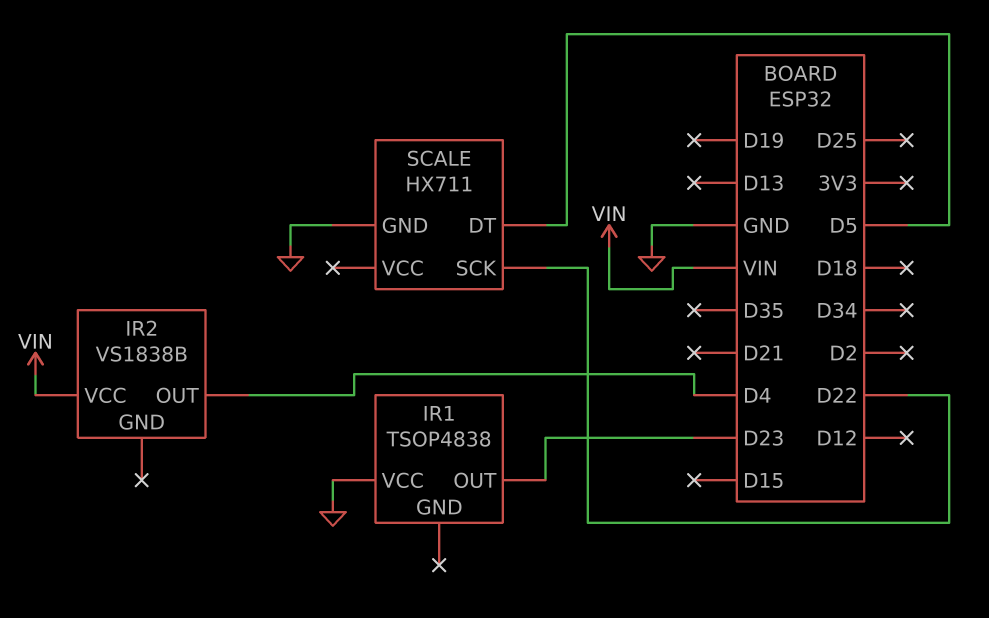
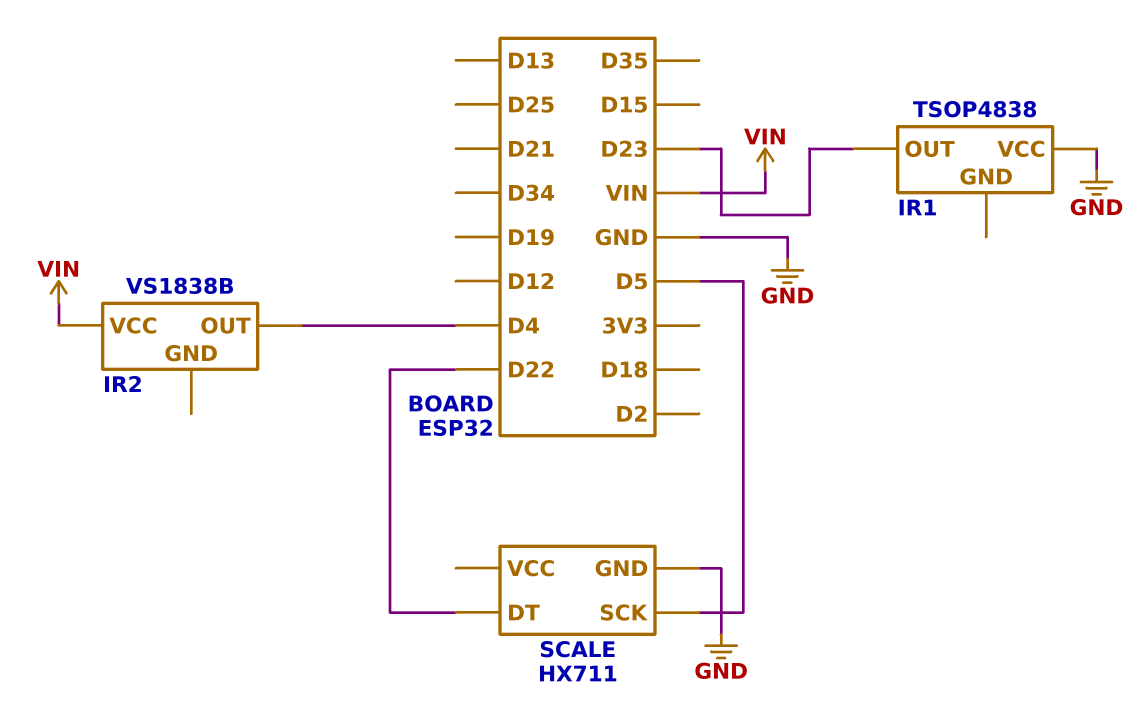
SCALE pin DT: D5 -> D22
SCALE pin SCK: D22 -> D5

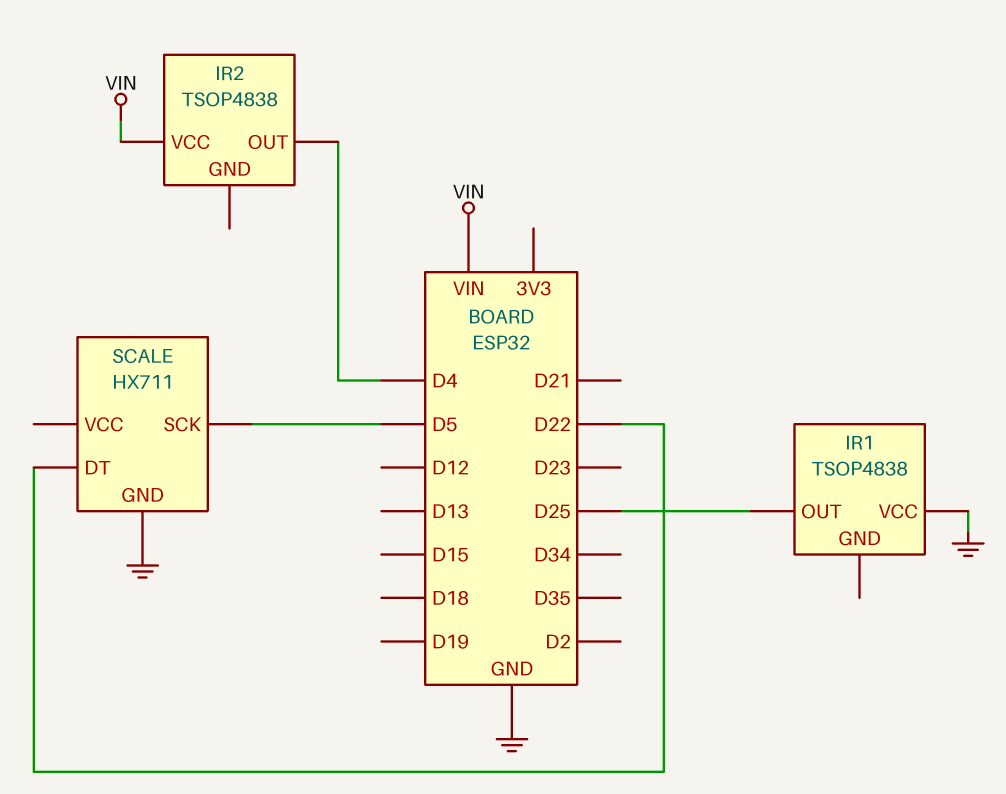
IR1 pin OUT: D23 -> D25
IR2: VS1838B -> TSOP4838

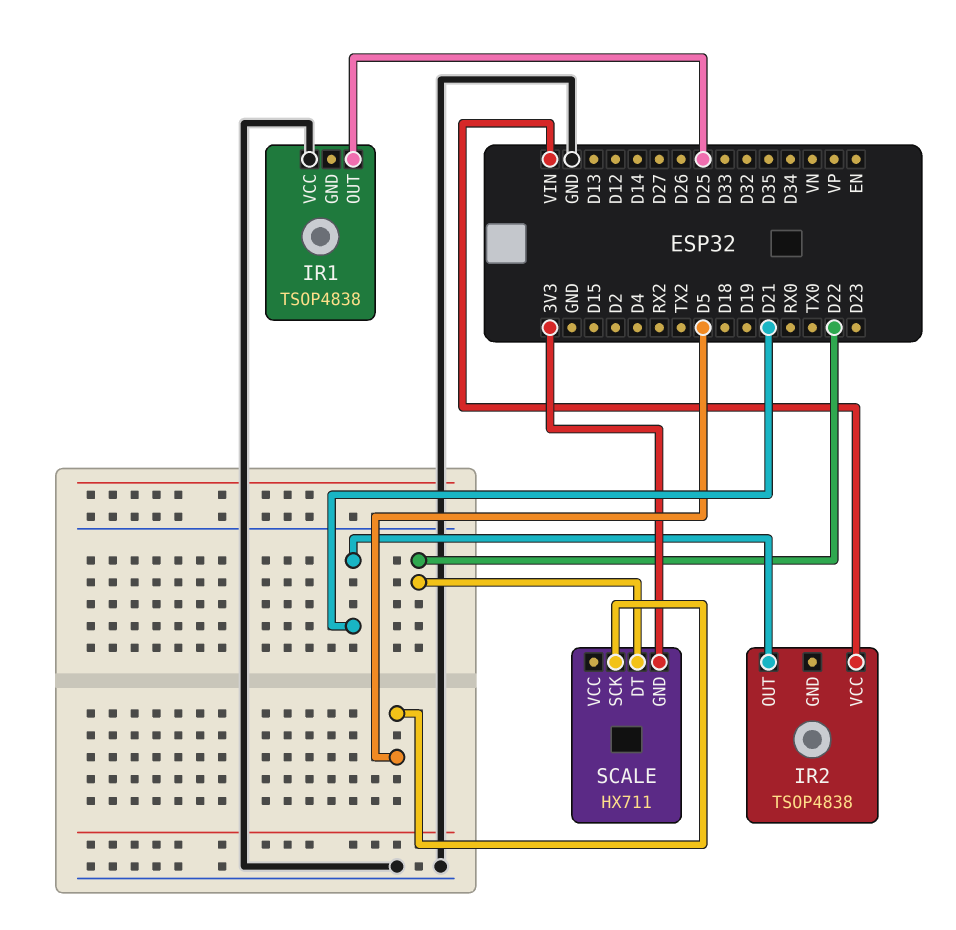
IR2 pin OUT: D4 -> D21
SCALE pin GND: GND -> 3V3

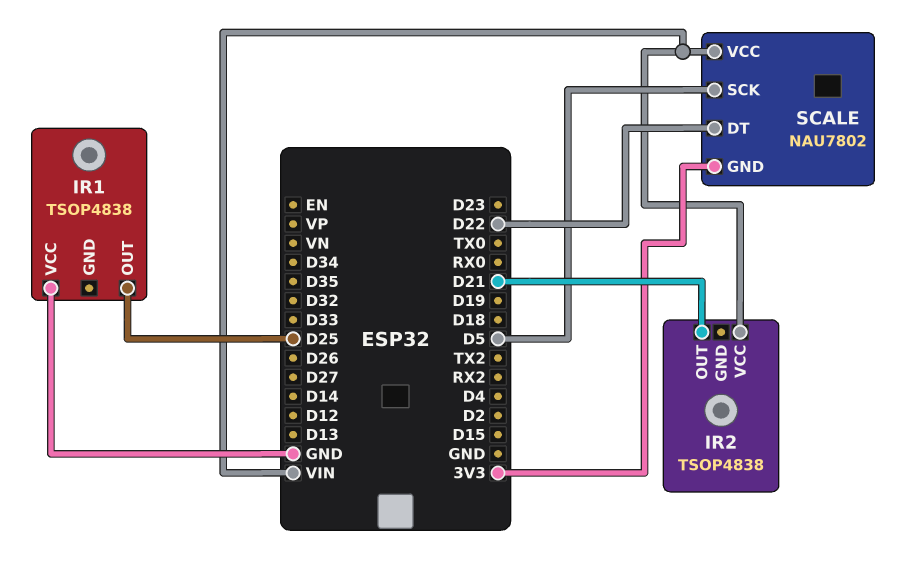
SCALE: HX711 -> NAU7802
SCALE pin VCC: none -> VIN

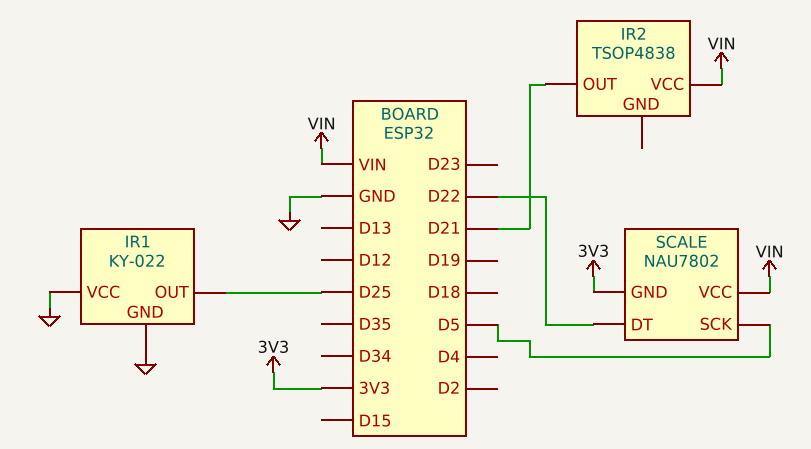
IR1: TSOP4838 -> KY-022
IR1 pin GND: none -> GND

